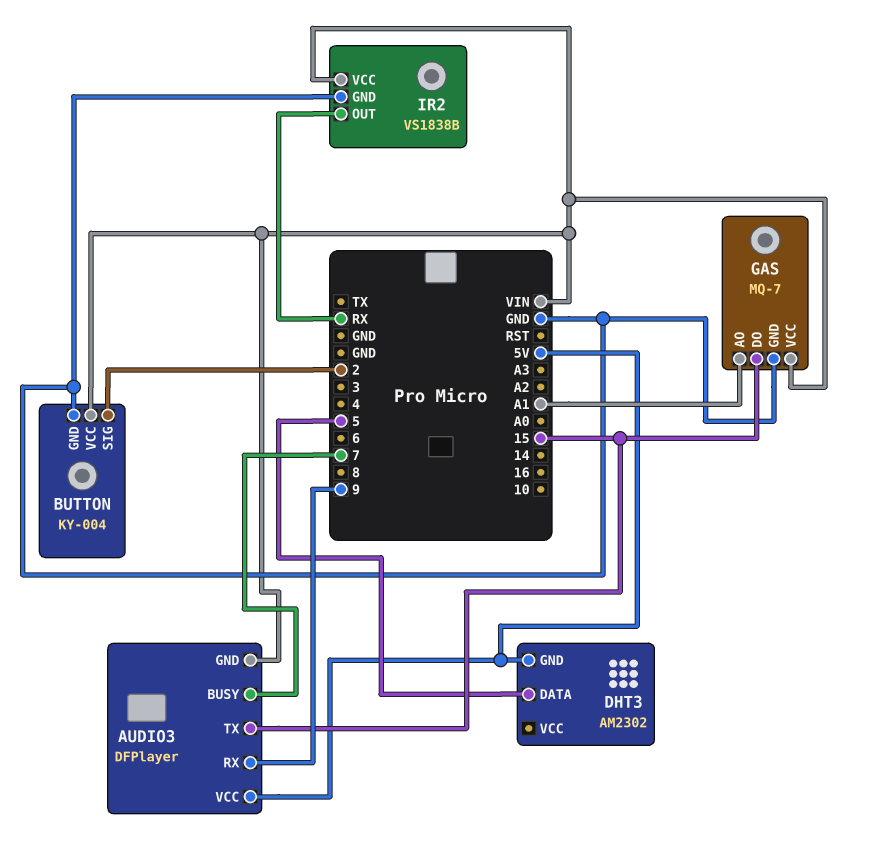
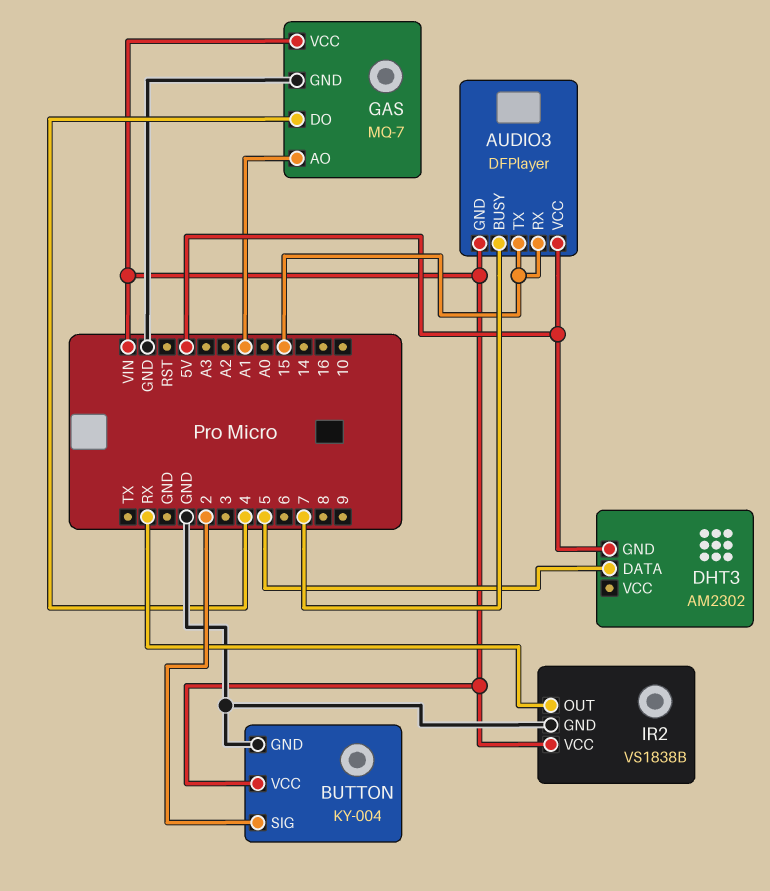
AUDIO3 pin RX: 9 -> 15
GAS pin DO: 15 -> 4

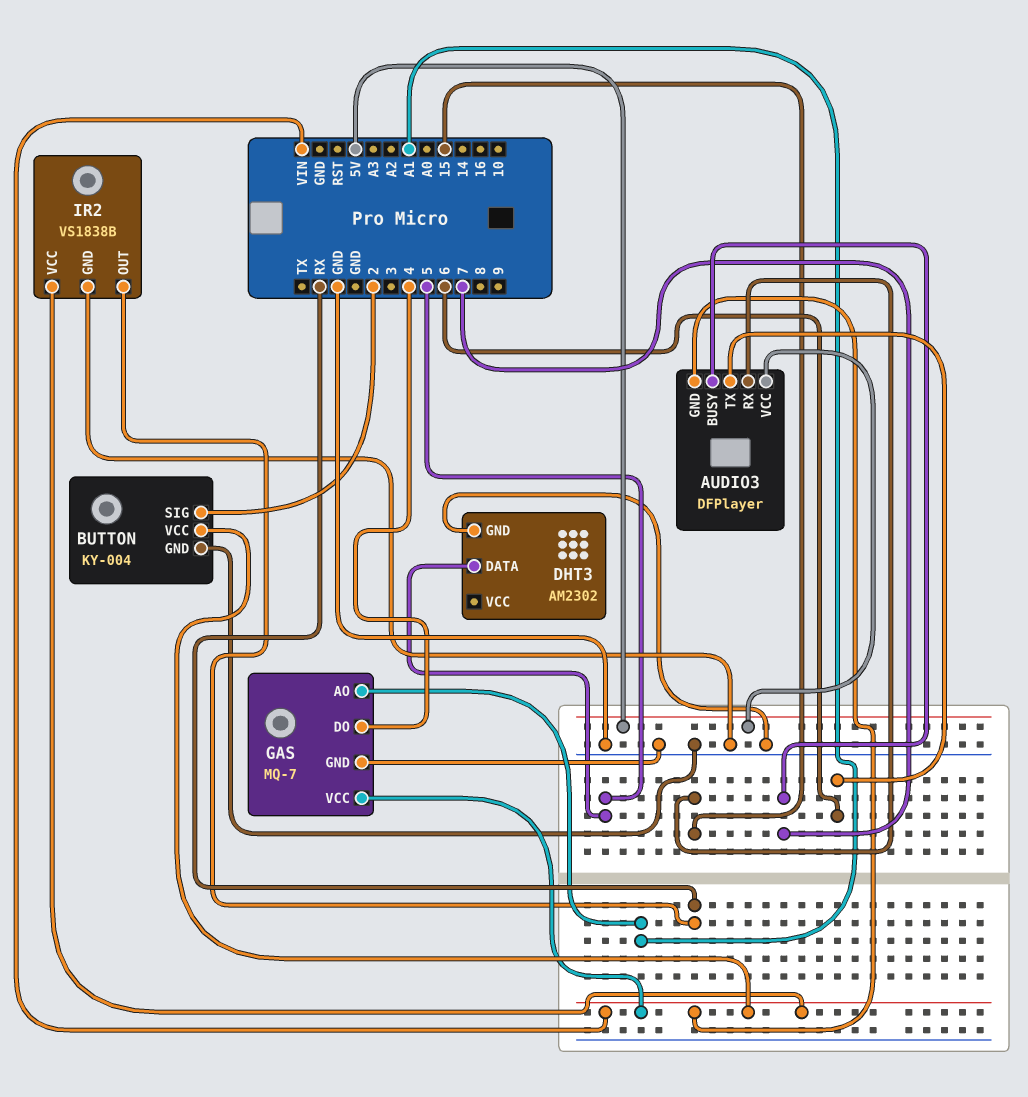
AUDIO3 pin TX: 15 -> 6
DHT3 pin GND: 5V -> GND

